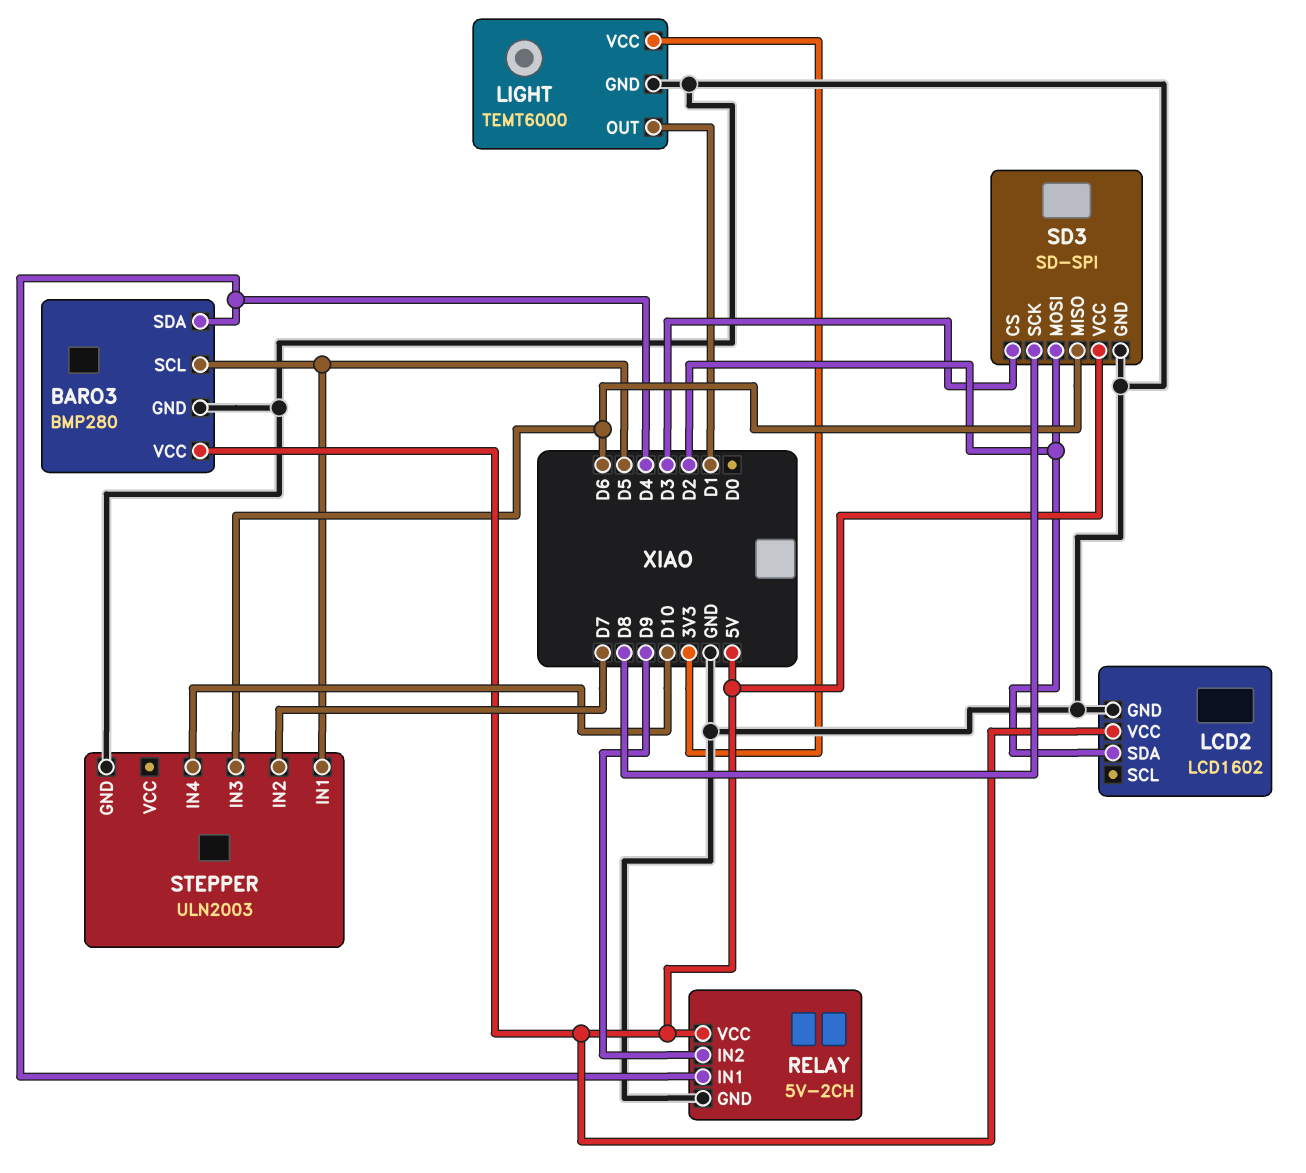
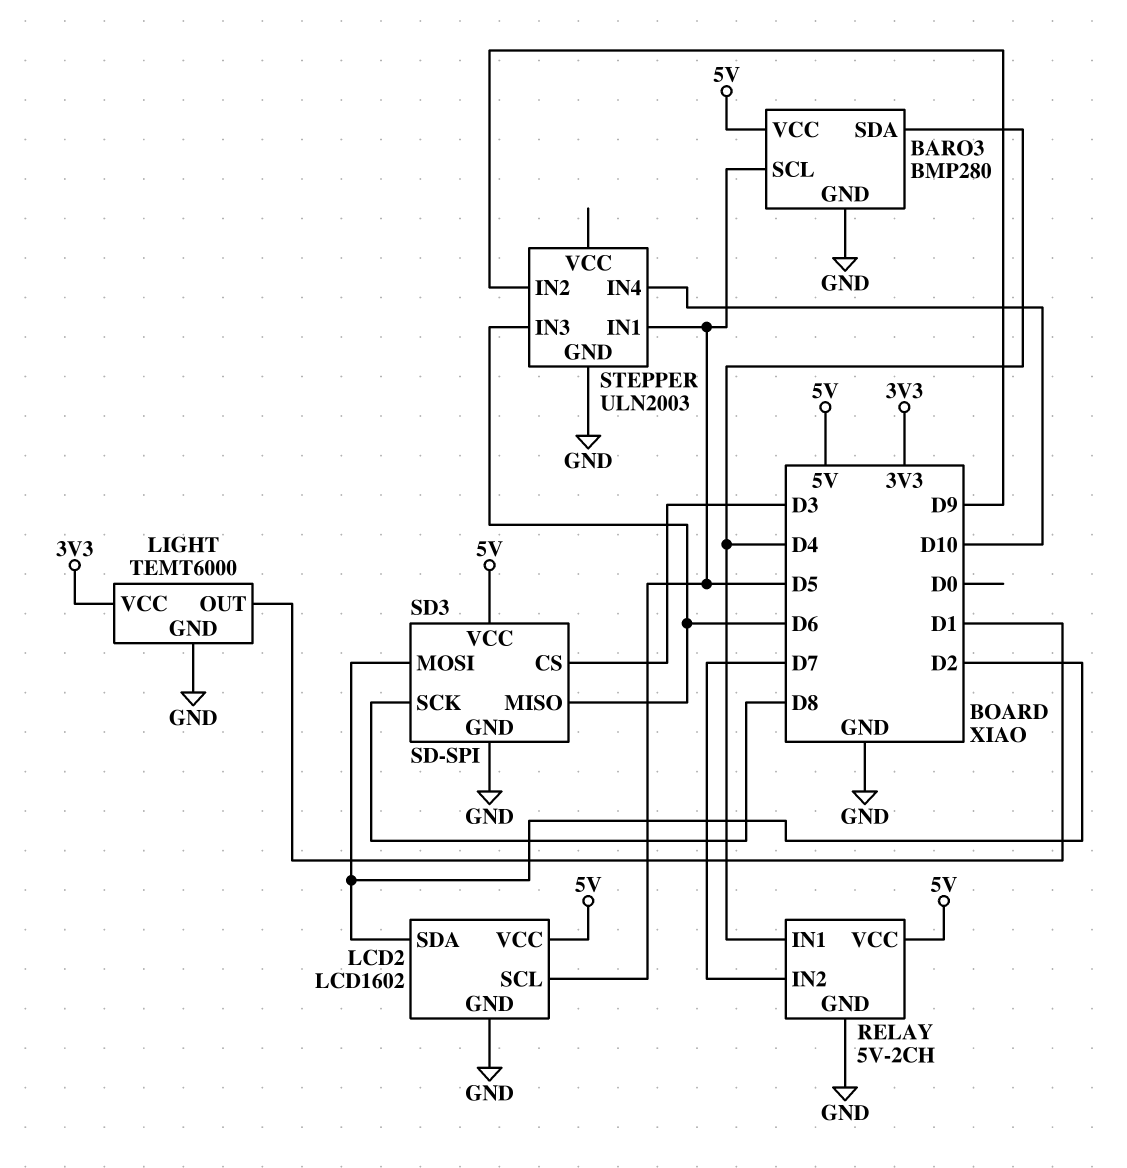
LCD2 pin SCL: none -> D5
RELAY pin IN2: D9 -> D7
STEPPER pin IN2: D7 -> D9

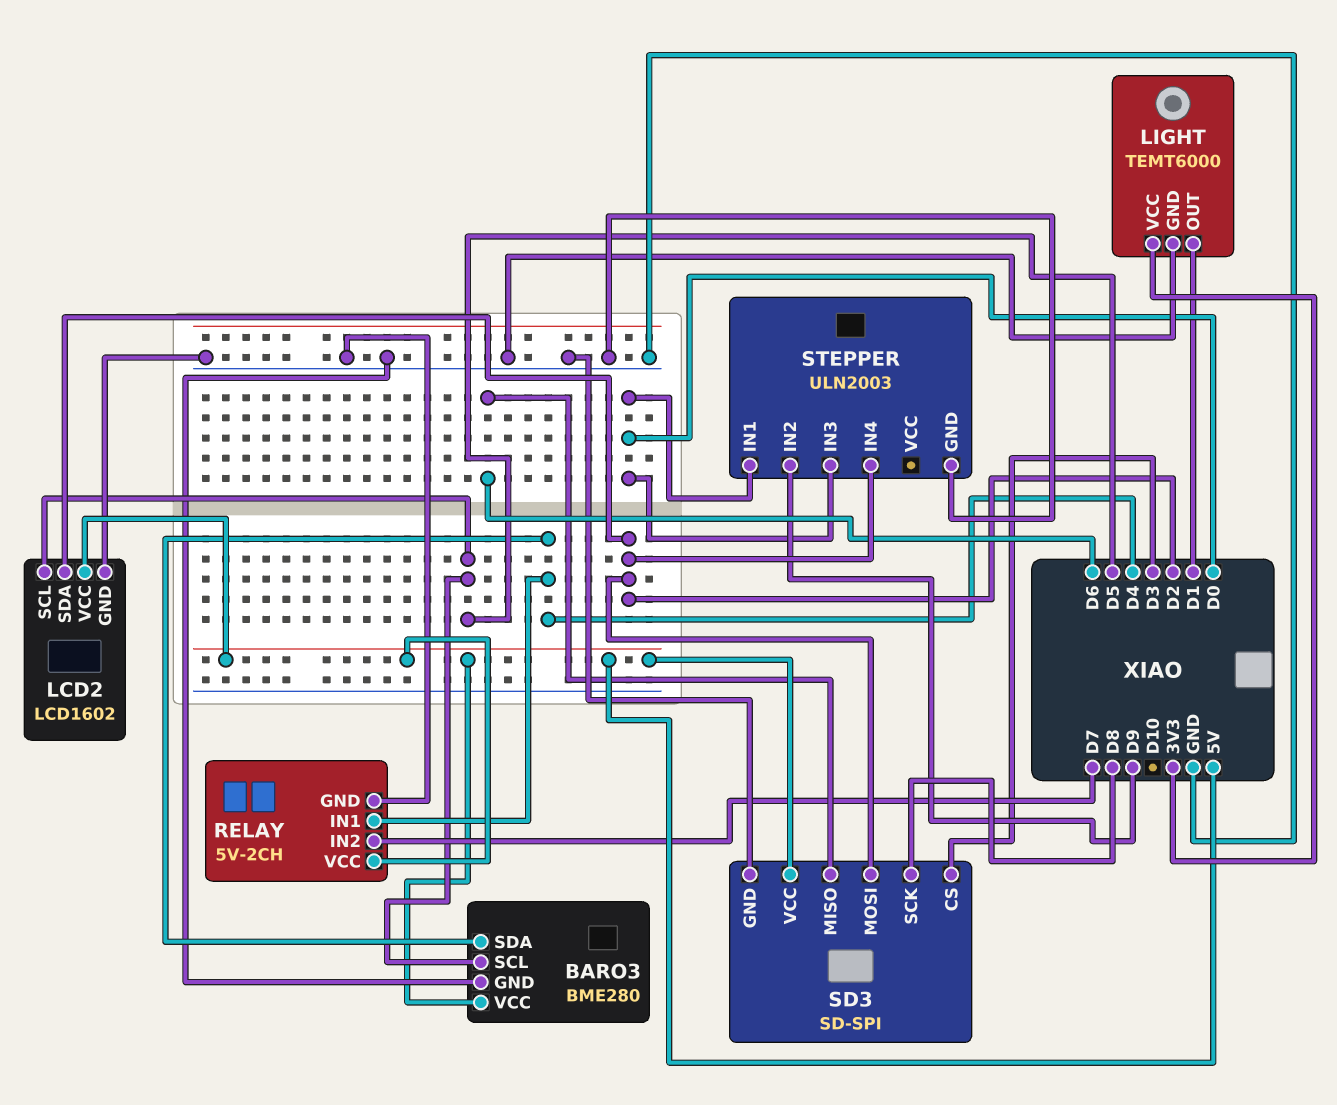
BARO3: BMP280 -> BME280
STEPPER pin IN1: D5 -> D0
STEPPER pin IN3: D6 -> D0
STEPPER pin IN4: D10 -> D2

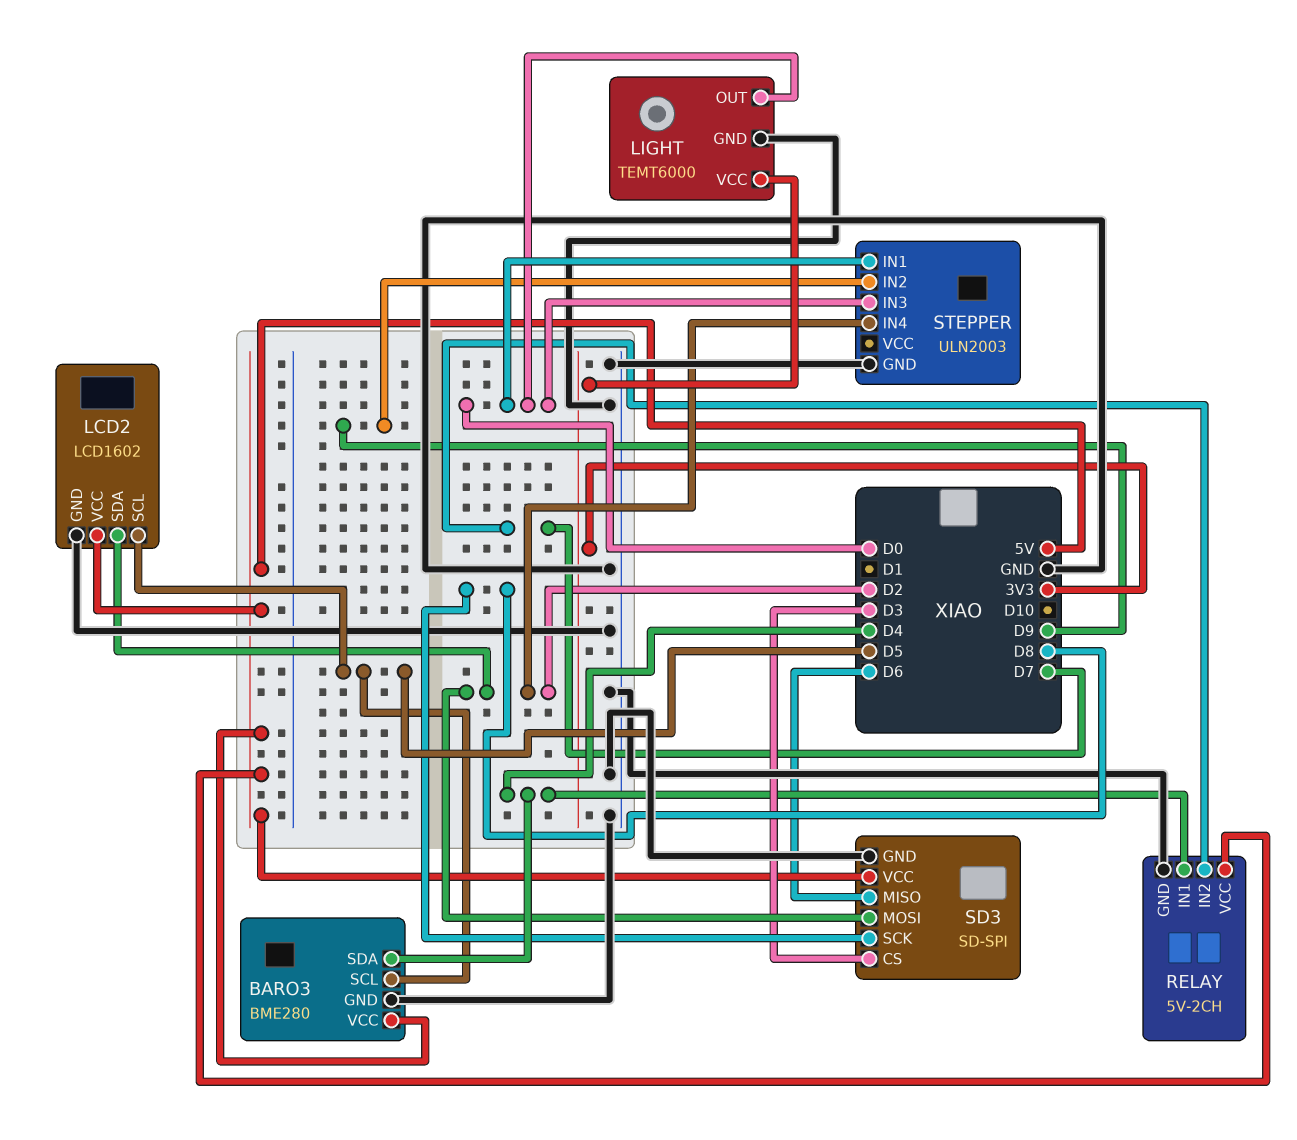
LIGHT pin OUT: D1 -> D0

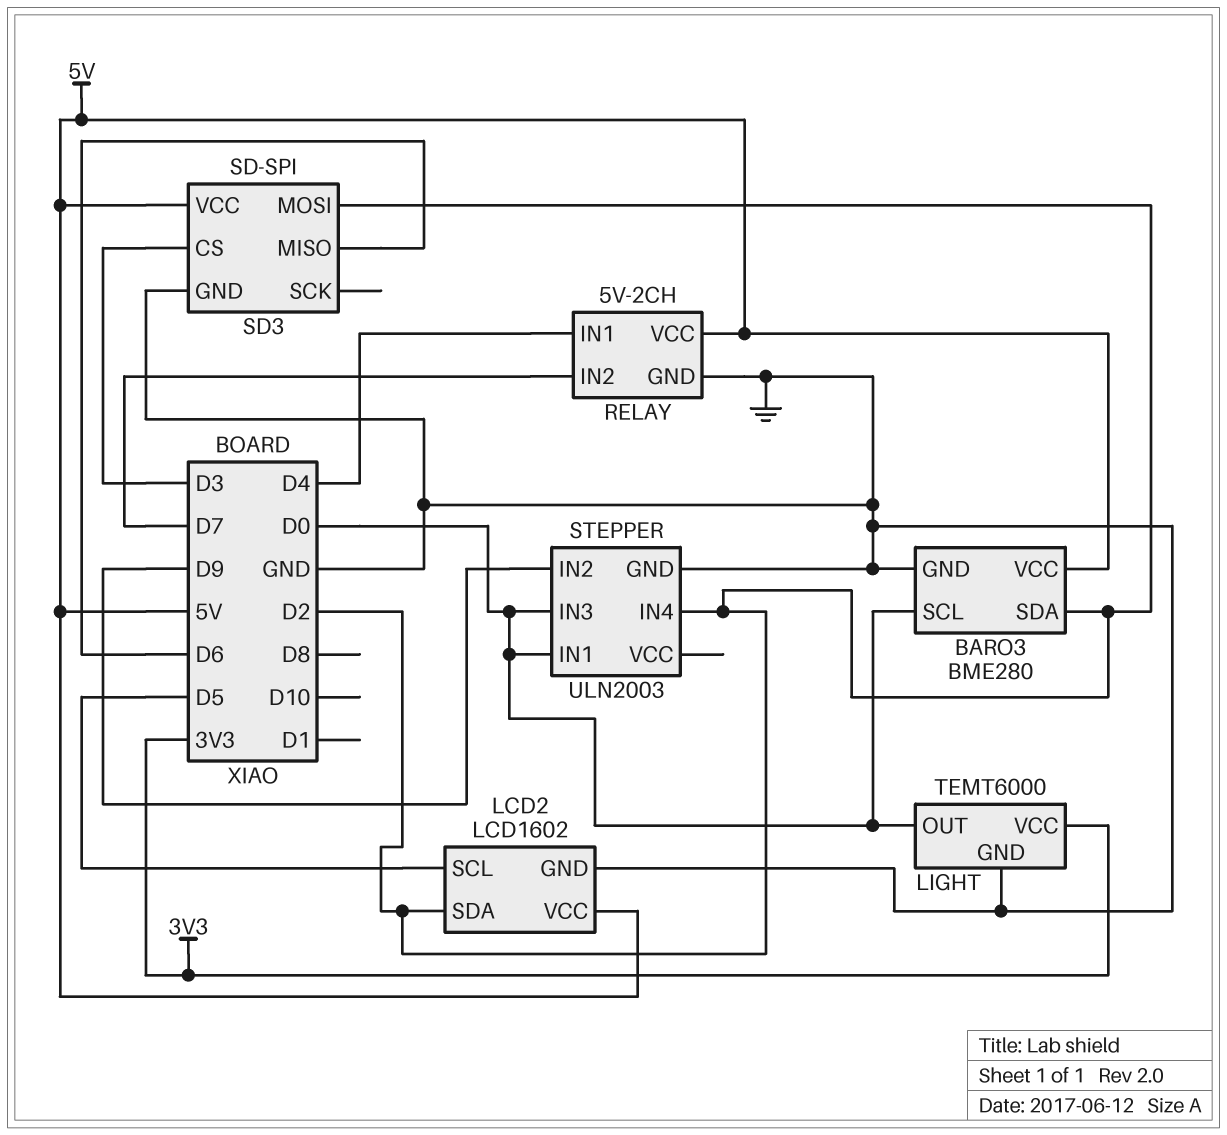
BARO3 pin SCL: D5 -> D0
BARO3 pin SDA: D4 -> D2
SD3 pin SCK: D8 -> none

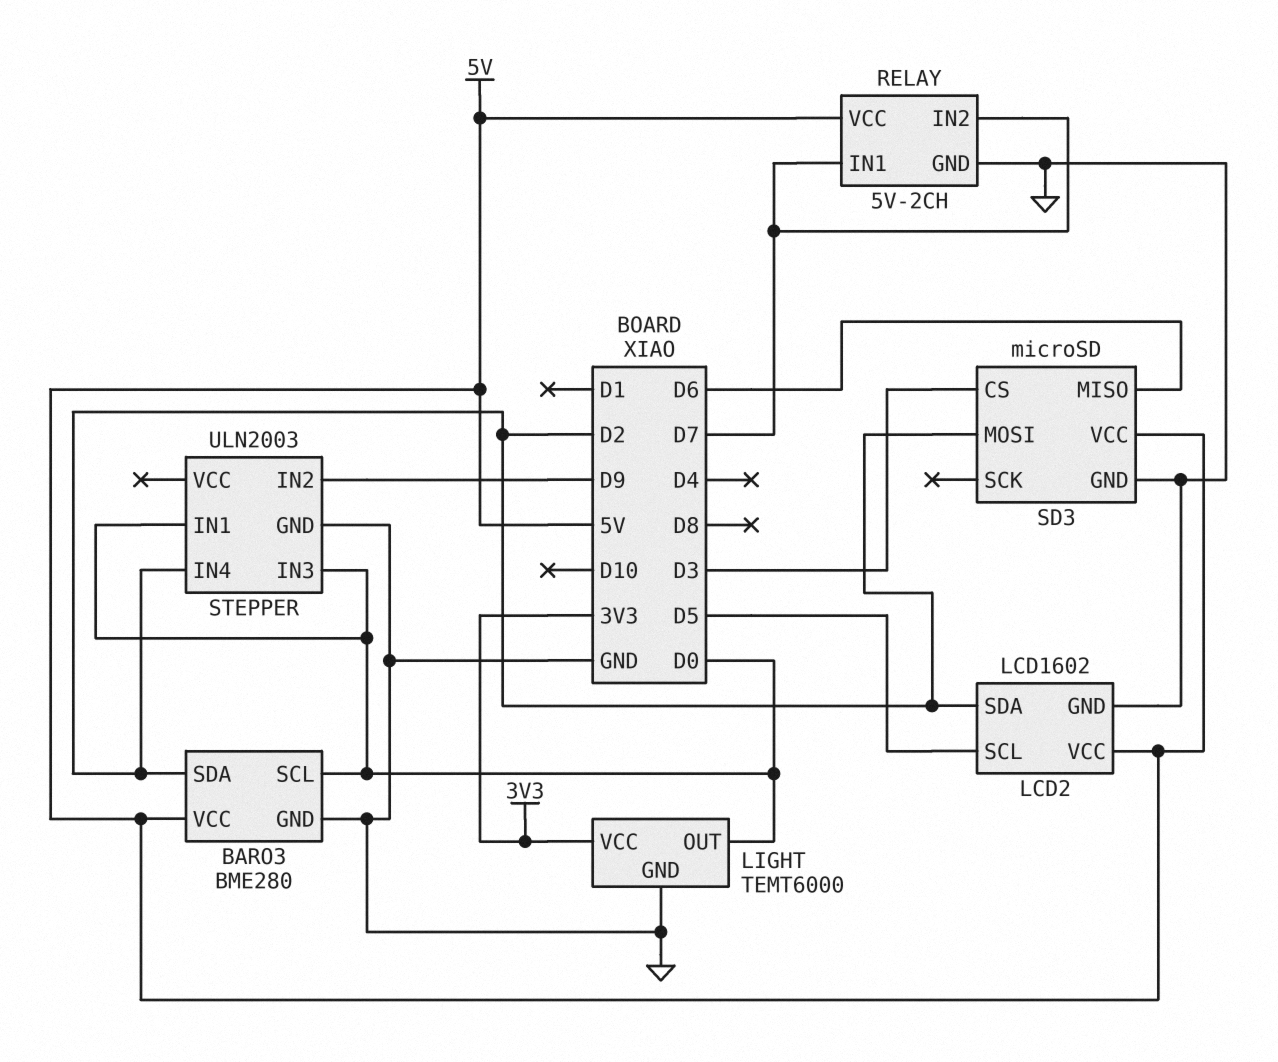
RELAY pin IN1: D4 -> D7
SD3: SD-SPI -> microSD

